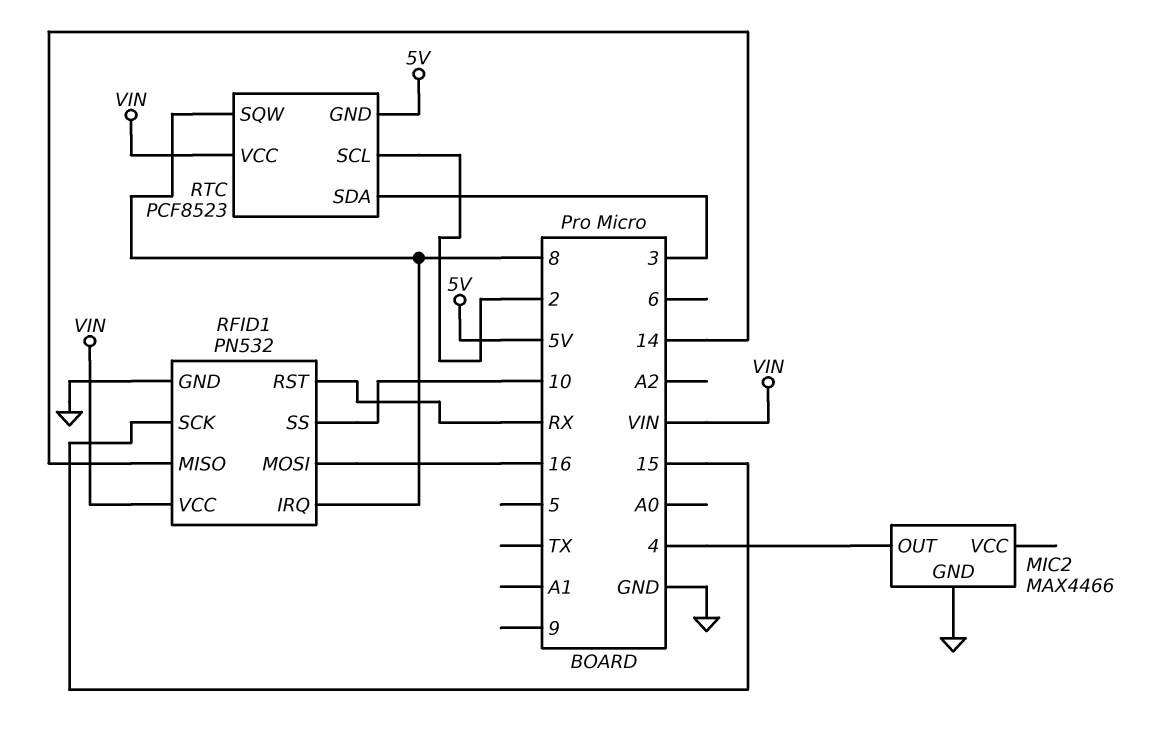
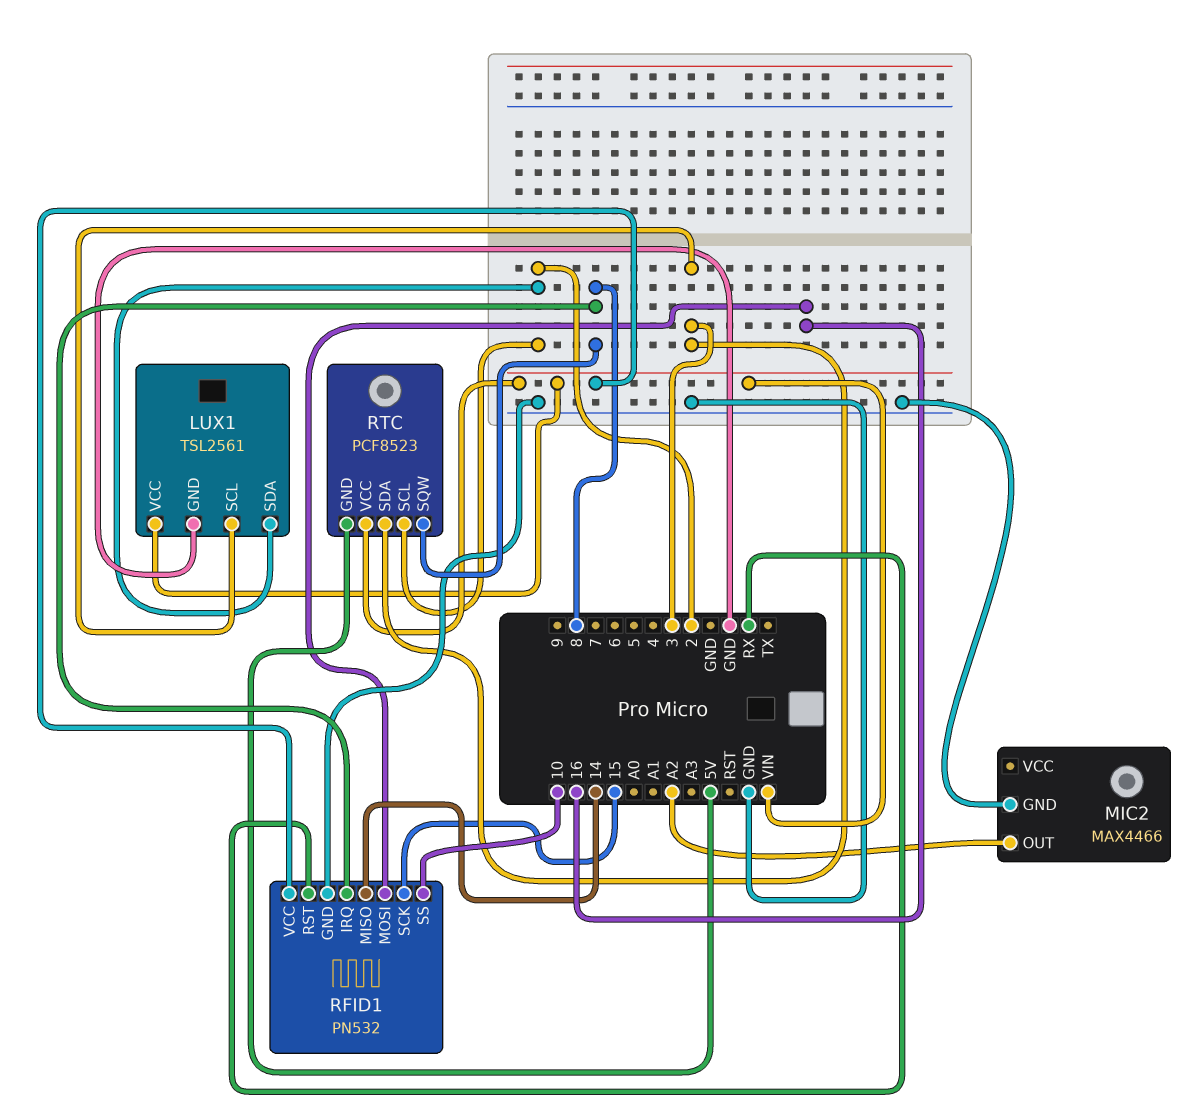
LUX1: none -> TSL2561
LUX1 pin GND: none -> GND
LUX1 pin SCL: none -> 3
LUX1 pin SDA: none -> 2
LUX1 pin VCC: none -> VIN
MIC2 pin OUT: 4 -> A2

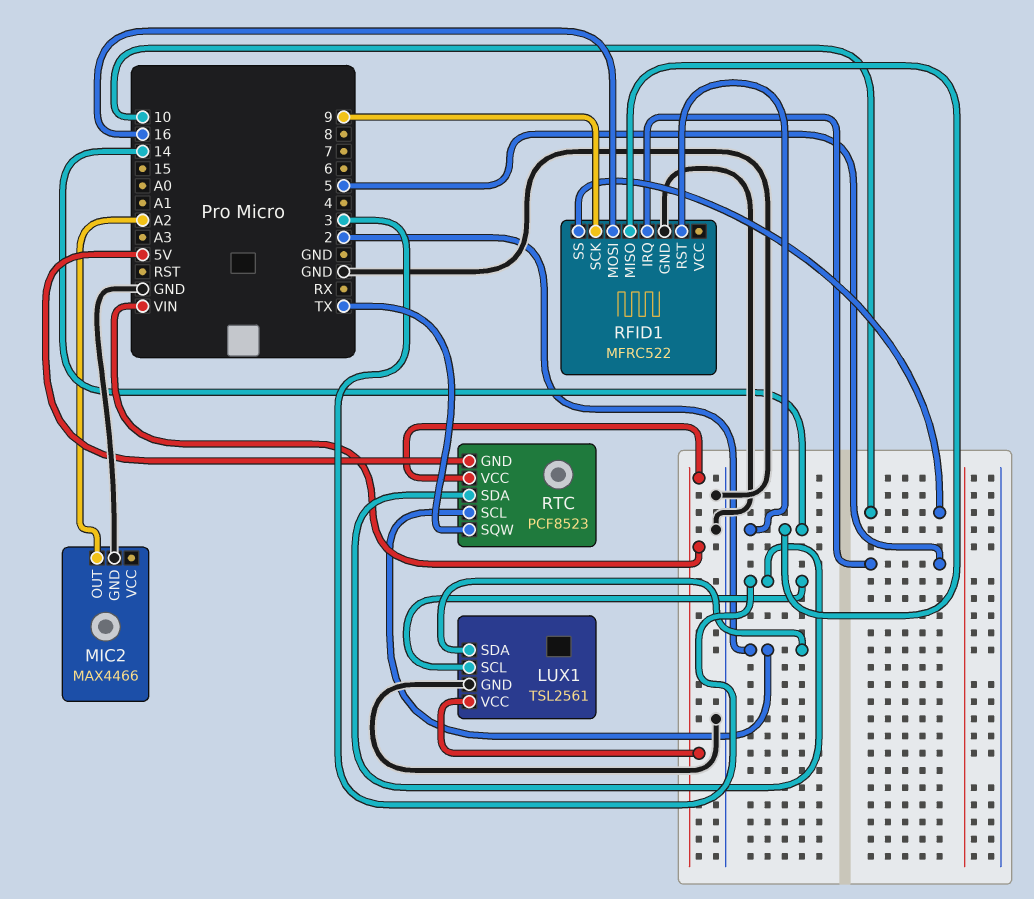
RFID1: PN532 -> MFRC522
RFID1 pin IRQ: 8 -> 5
RFID1 pin RST: RX -> 14
RFID1 pin SCK: 15 -> 9
RFID1 pin VCC: VIN -> none
RTC pin SQW: 8 -> TX

